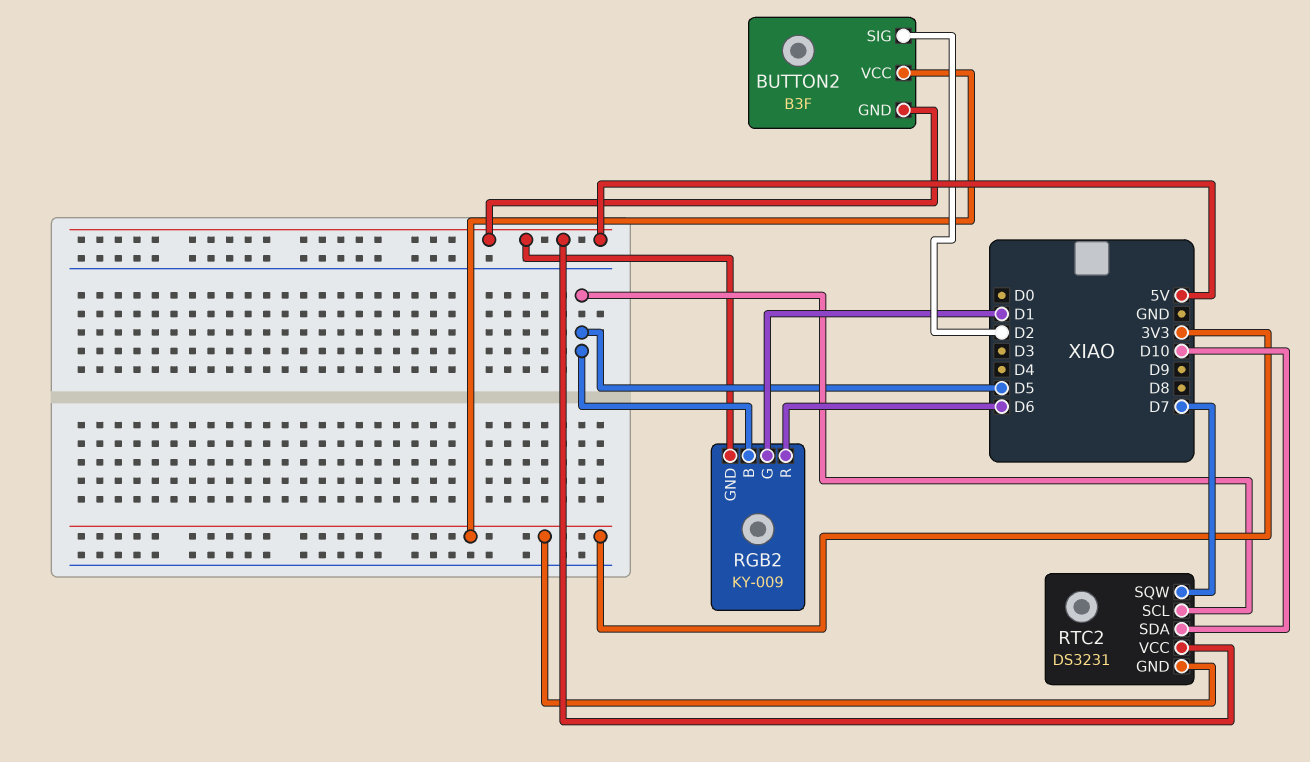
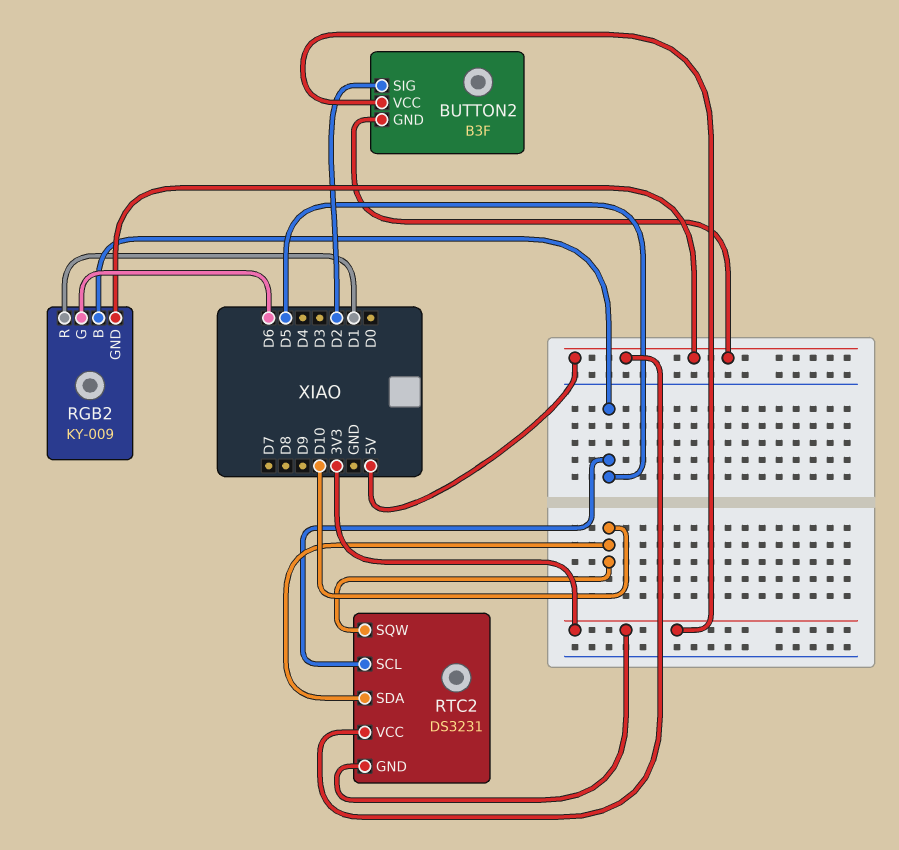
RGB2 pin G: D1 -> D6
RGB2 pin R: D6 -> D1
RTC2 pin SQW: D7 -> D10

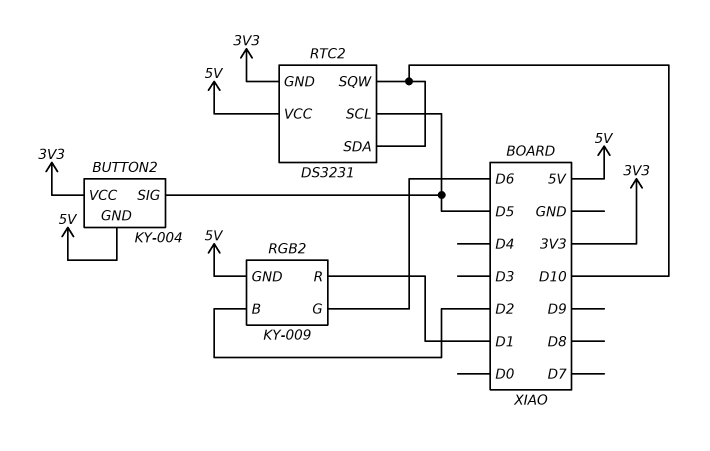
BUTTON2: B3F -> KY-004
BUTTON2 pin SIG: D2 -> D5
RGB2 pin B: D5 -> D2

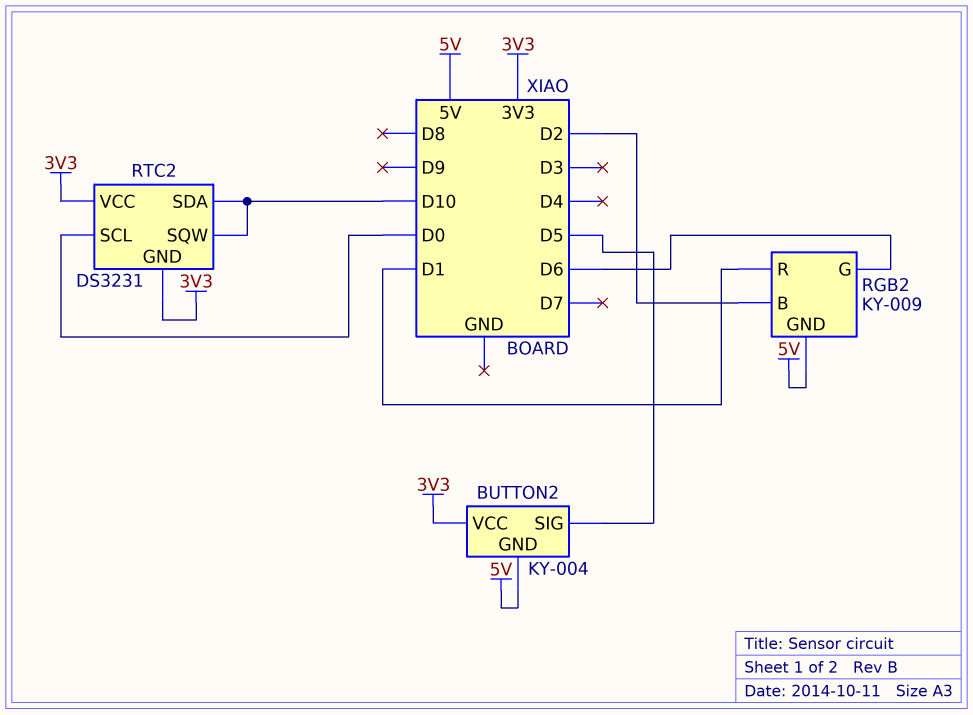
RTC2 pin SCL: D5 -> D0
RTC2 pin VCC: 5V -> 3V3

